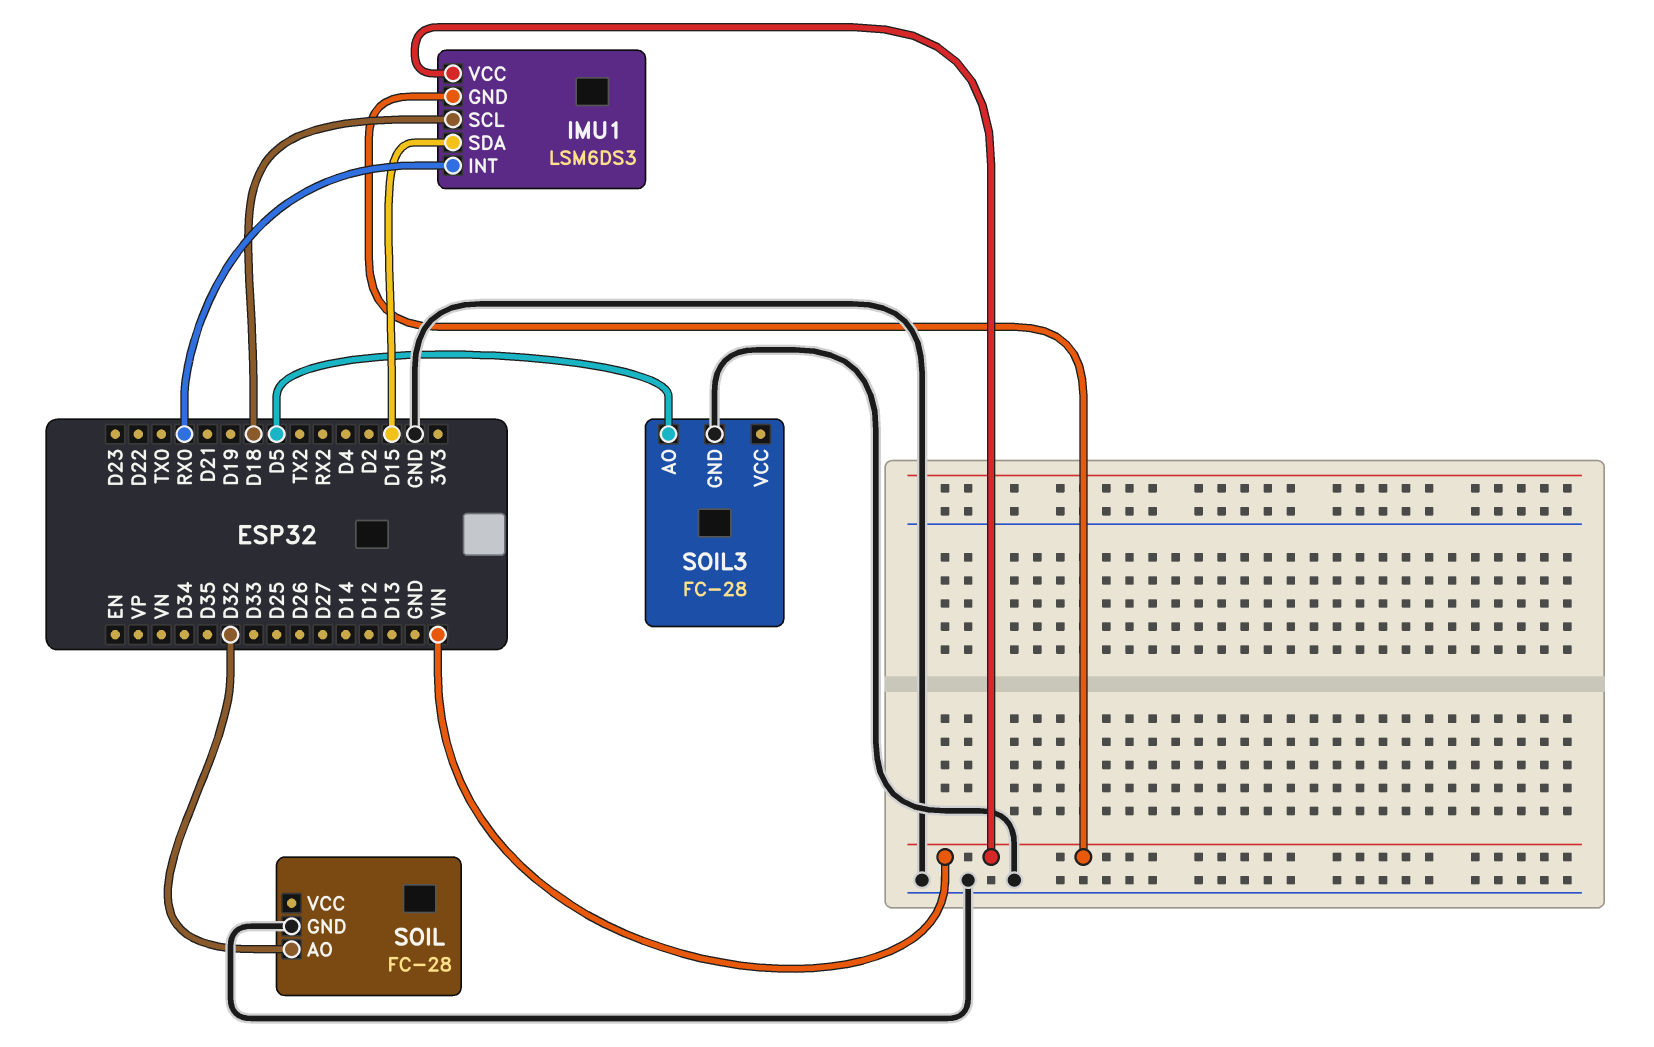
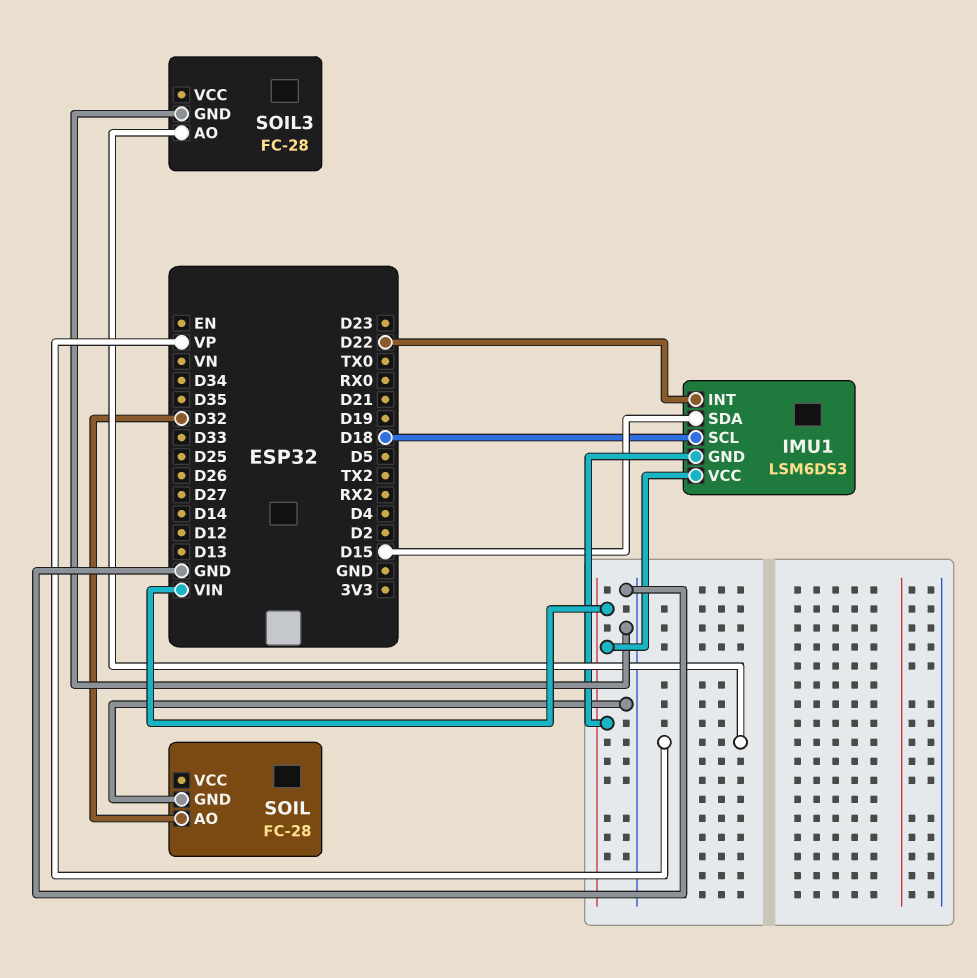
IMU1 pin INT: RX0 -> D22
SOIL3 pin AO: D5 -> VP

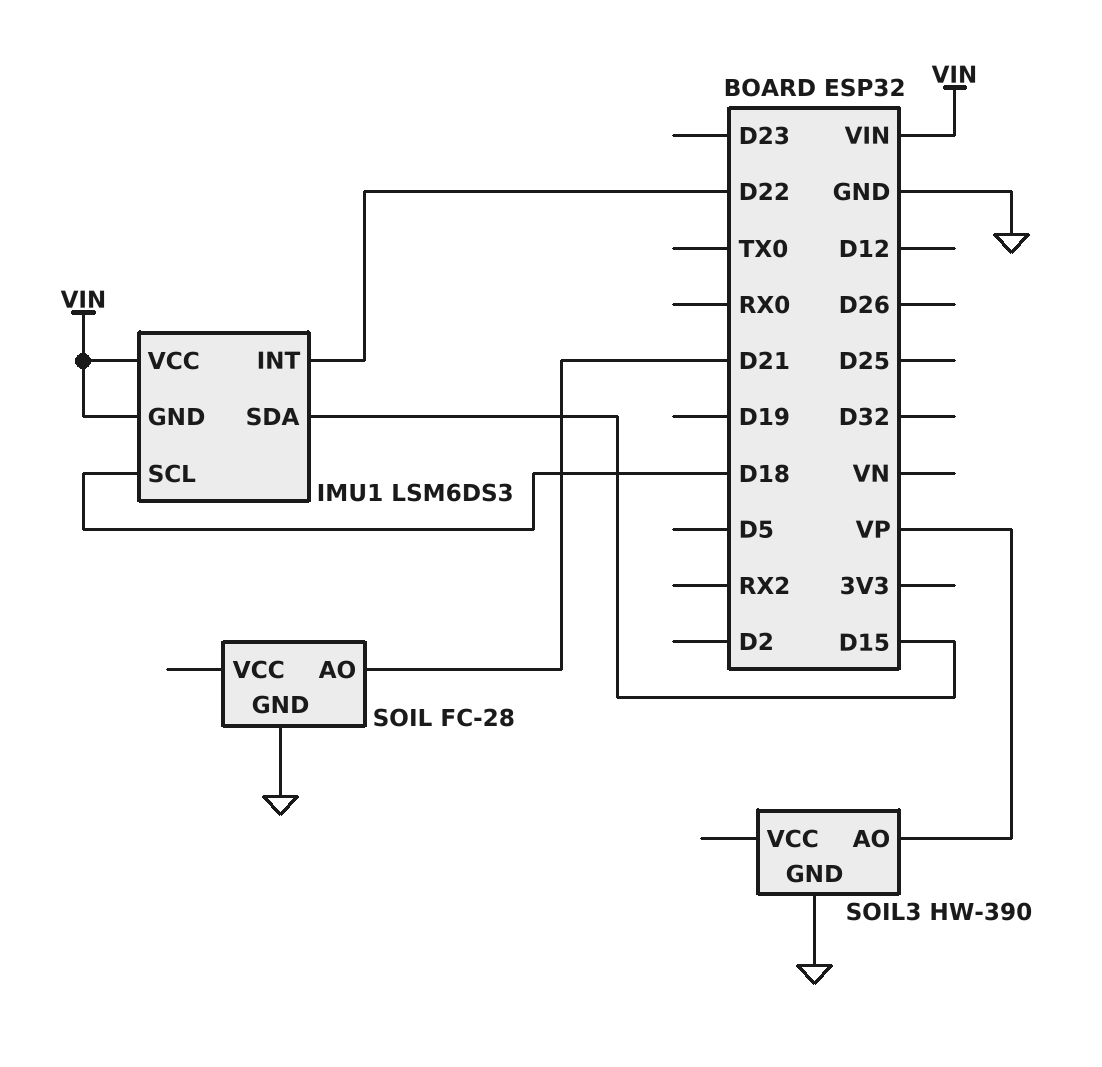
SOIL pin AO: D32 -> D21
SOIL3: FC-28 -> HW-390

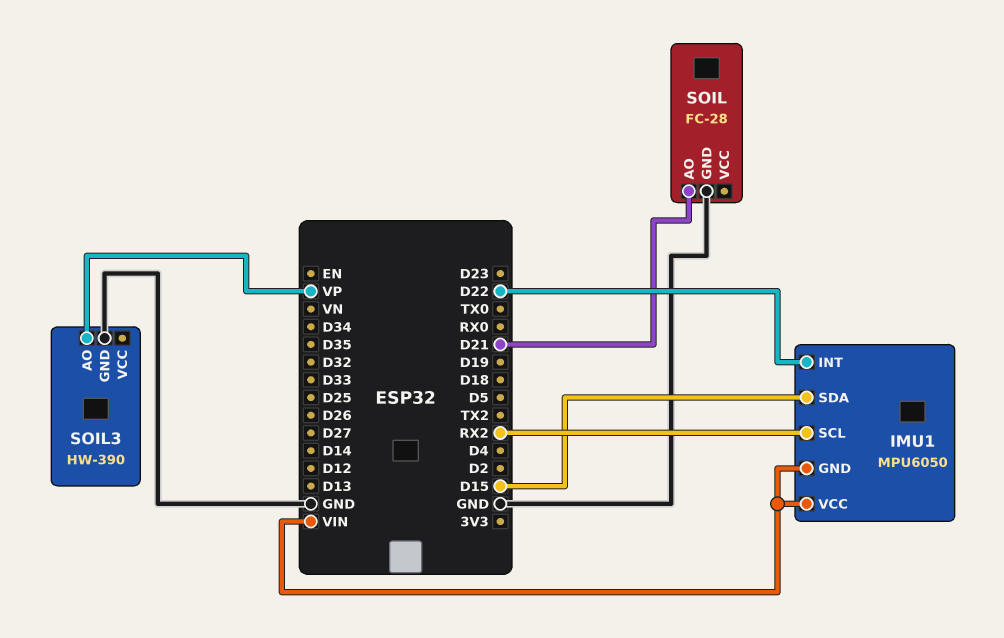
IMU1: LSM6DS3 -> MPU6050
IMU1 pin SCL: D18 -> RX2

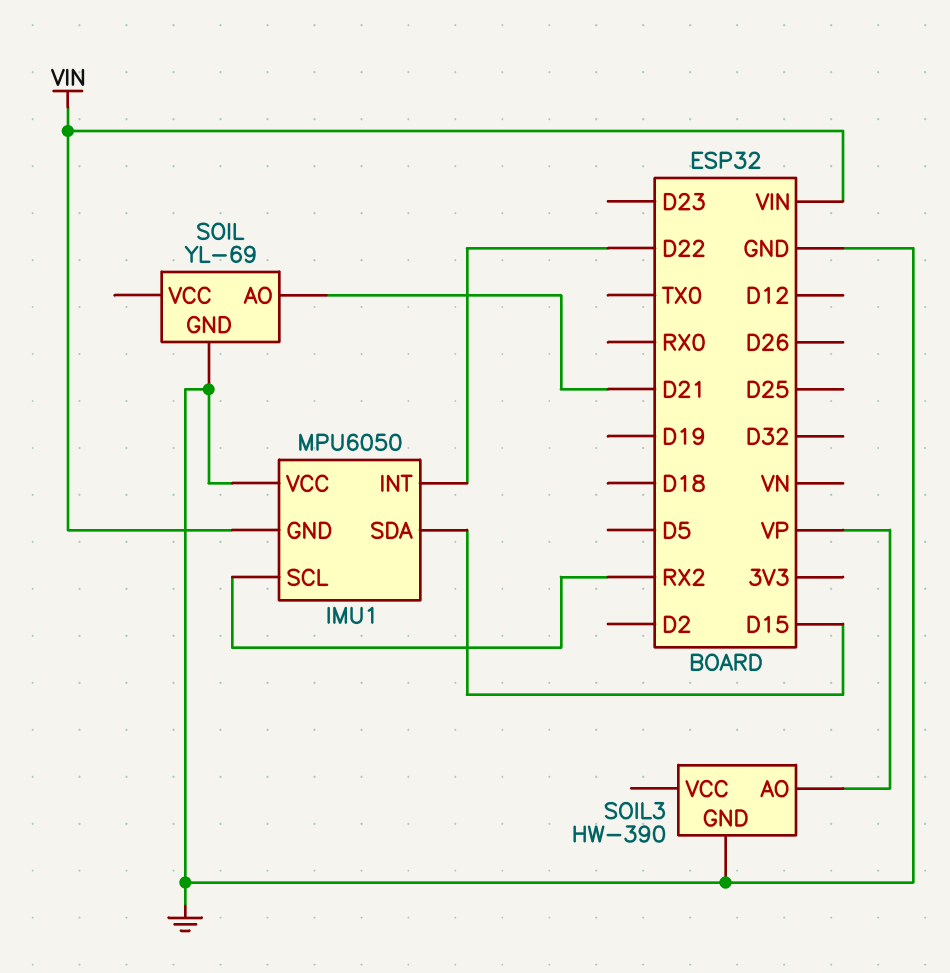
IMU1 pin VCC: VIN -> GND
SOIL: FC-28 -> YL-69

